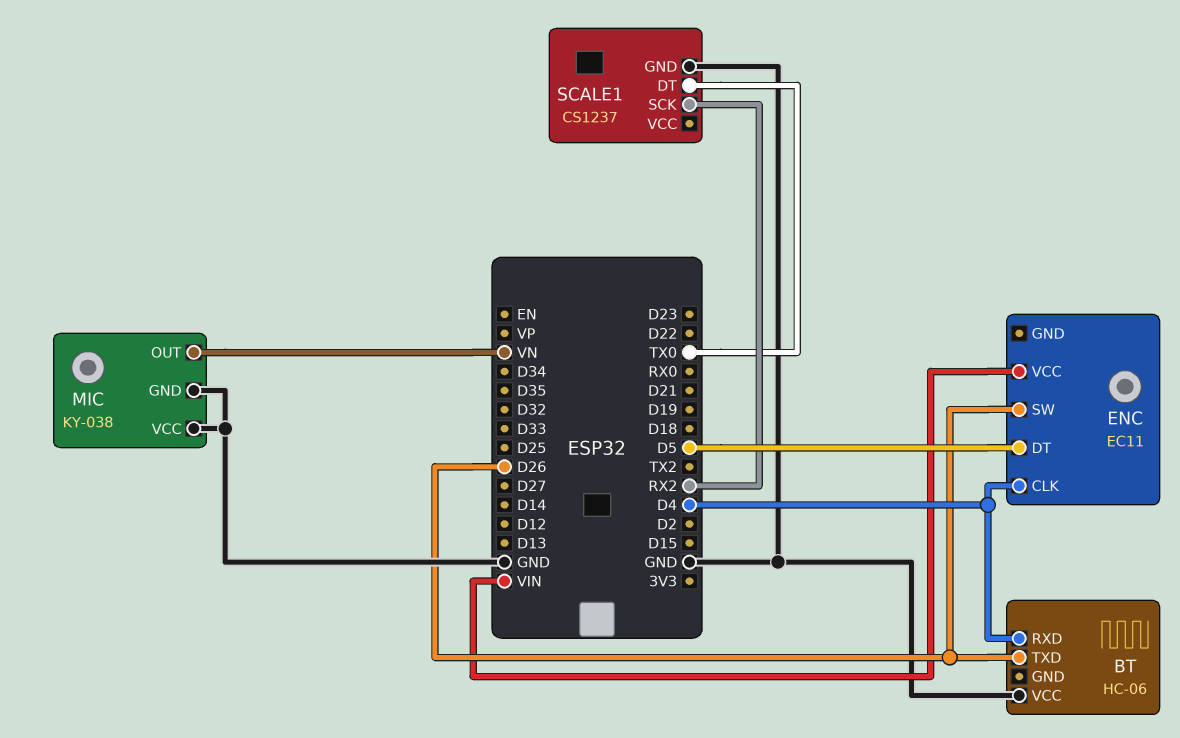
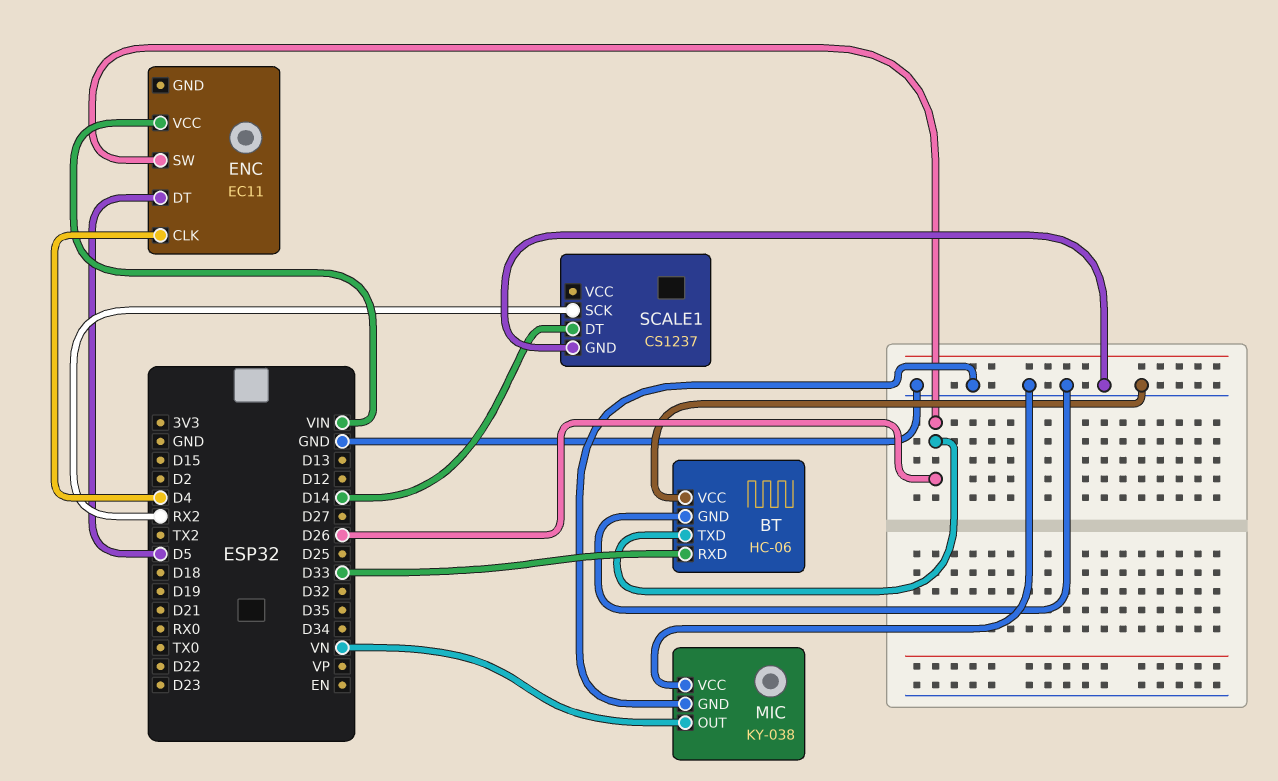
BT pin GND: none -> GND
BT pin RXD: D4 -> D33
SCALE1 pin DT: TX0 -> D14

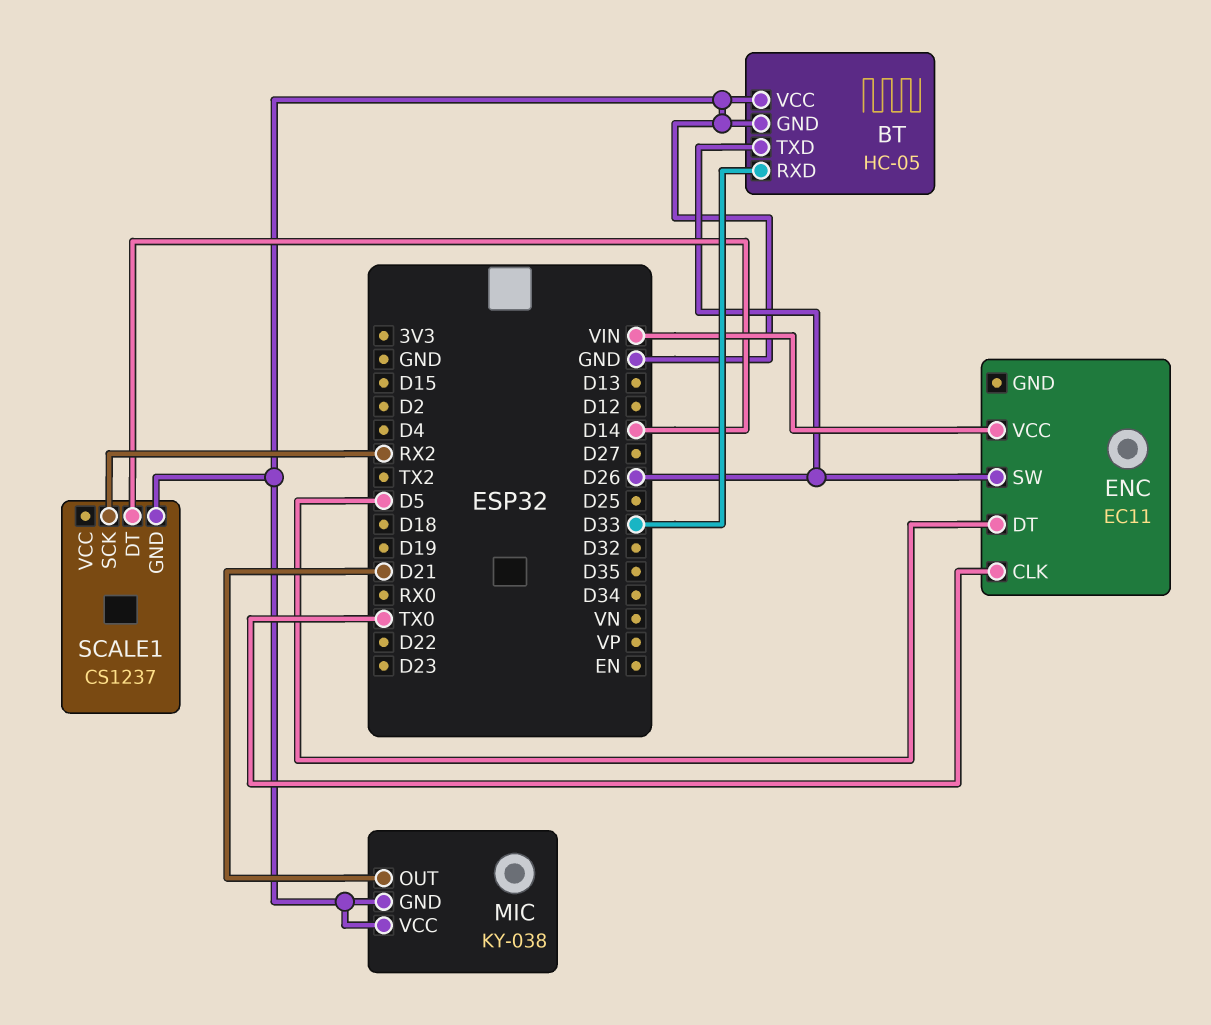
BT: HC-06 -> HC-05
ENC pin CLK: D4 -> TX0
MIC pin OUT: VN -> D21

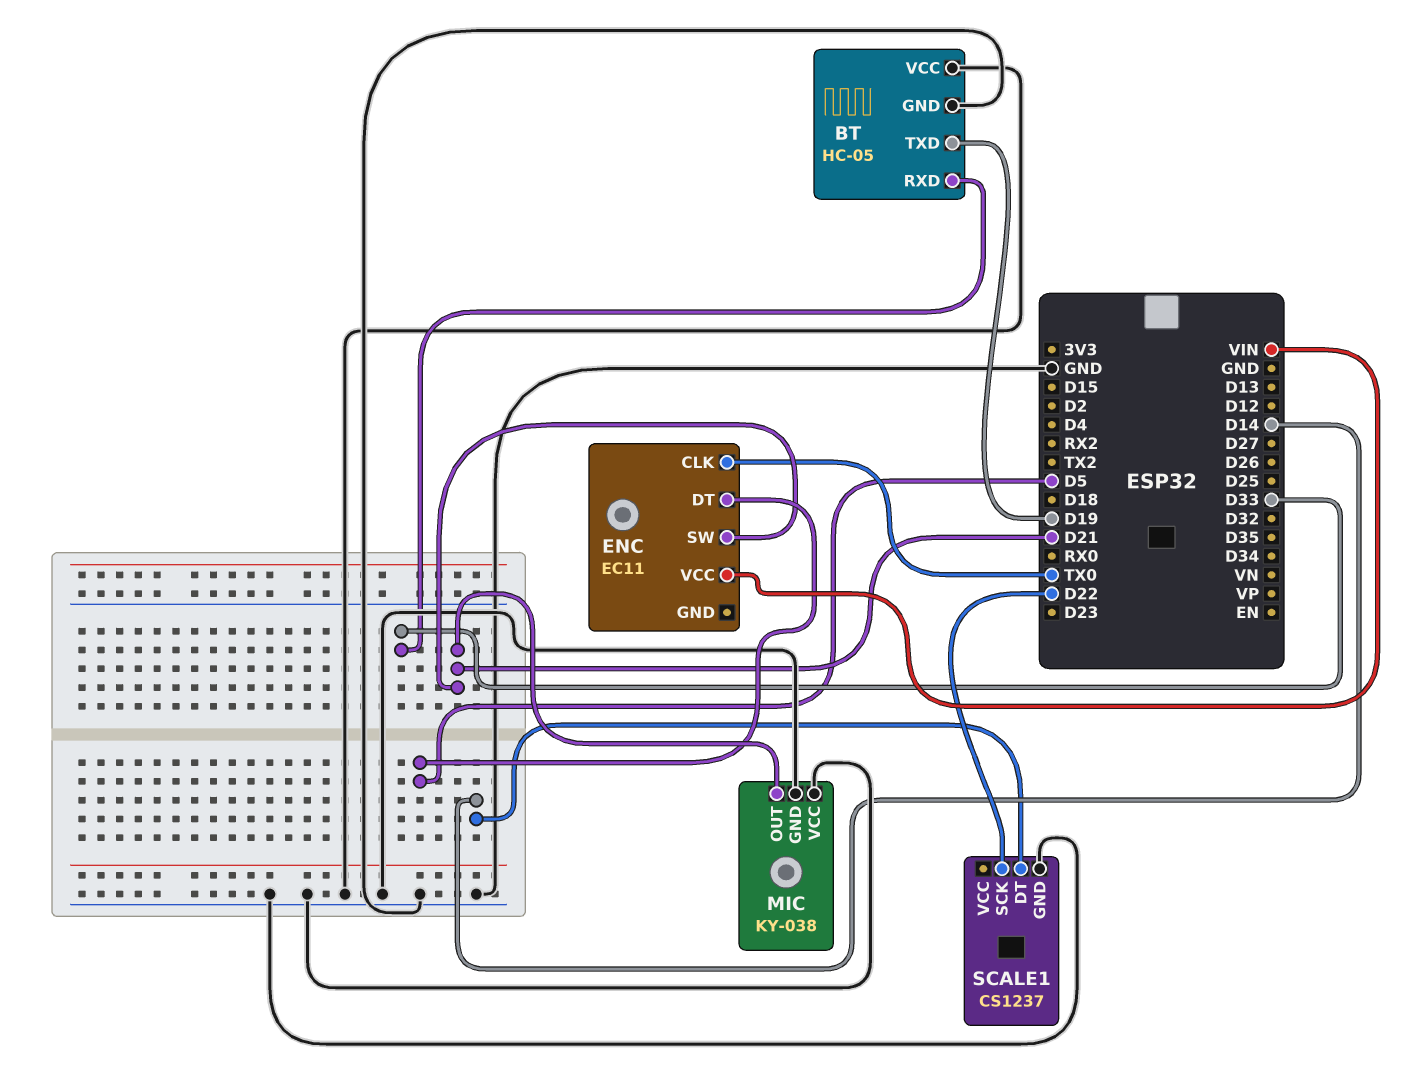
BT pin TXD: D26 -> D19
ENC pin SW: D26 -> D21
SCALE1 pin SCK: RX2 -> D22

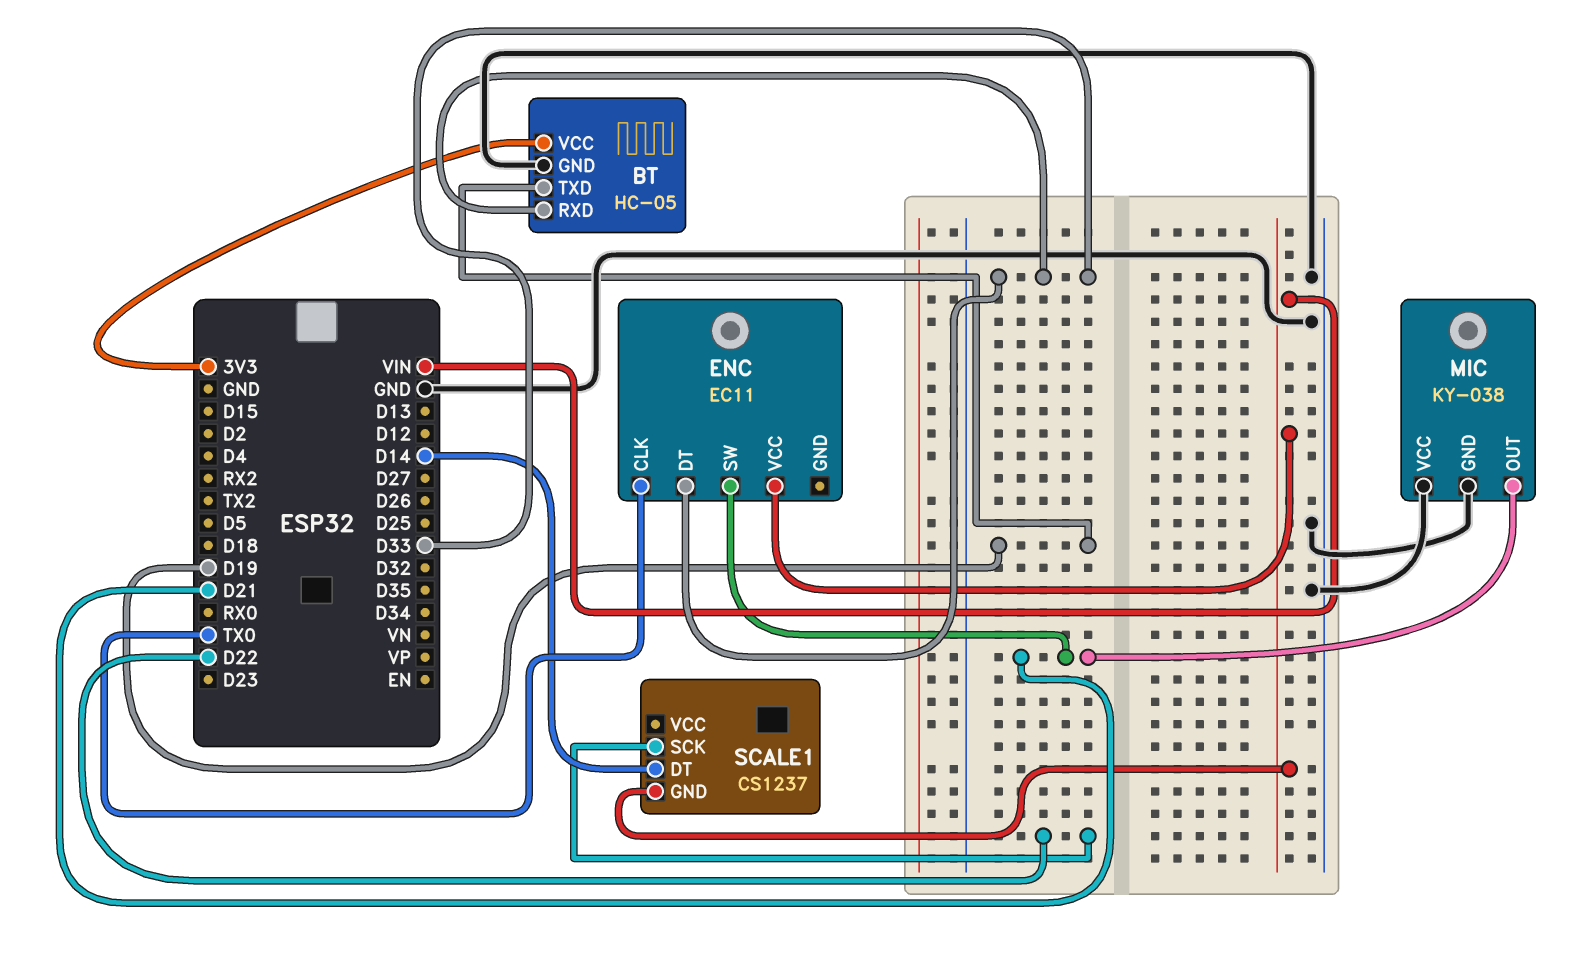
BT pin VCC: GND -> 3V3
ENC pin DT: D5 -> D33
SCALE1 pin GND: GND -> VIN

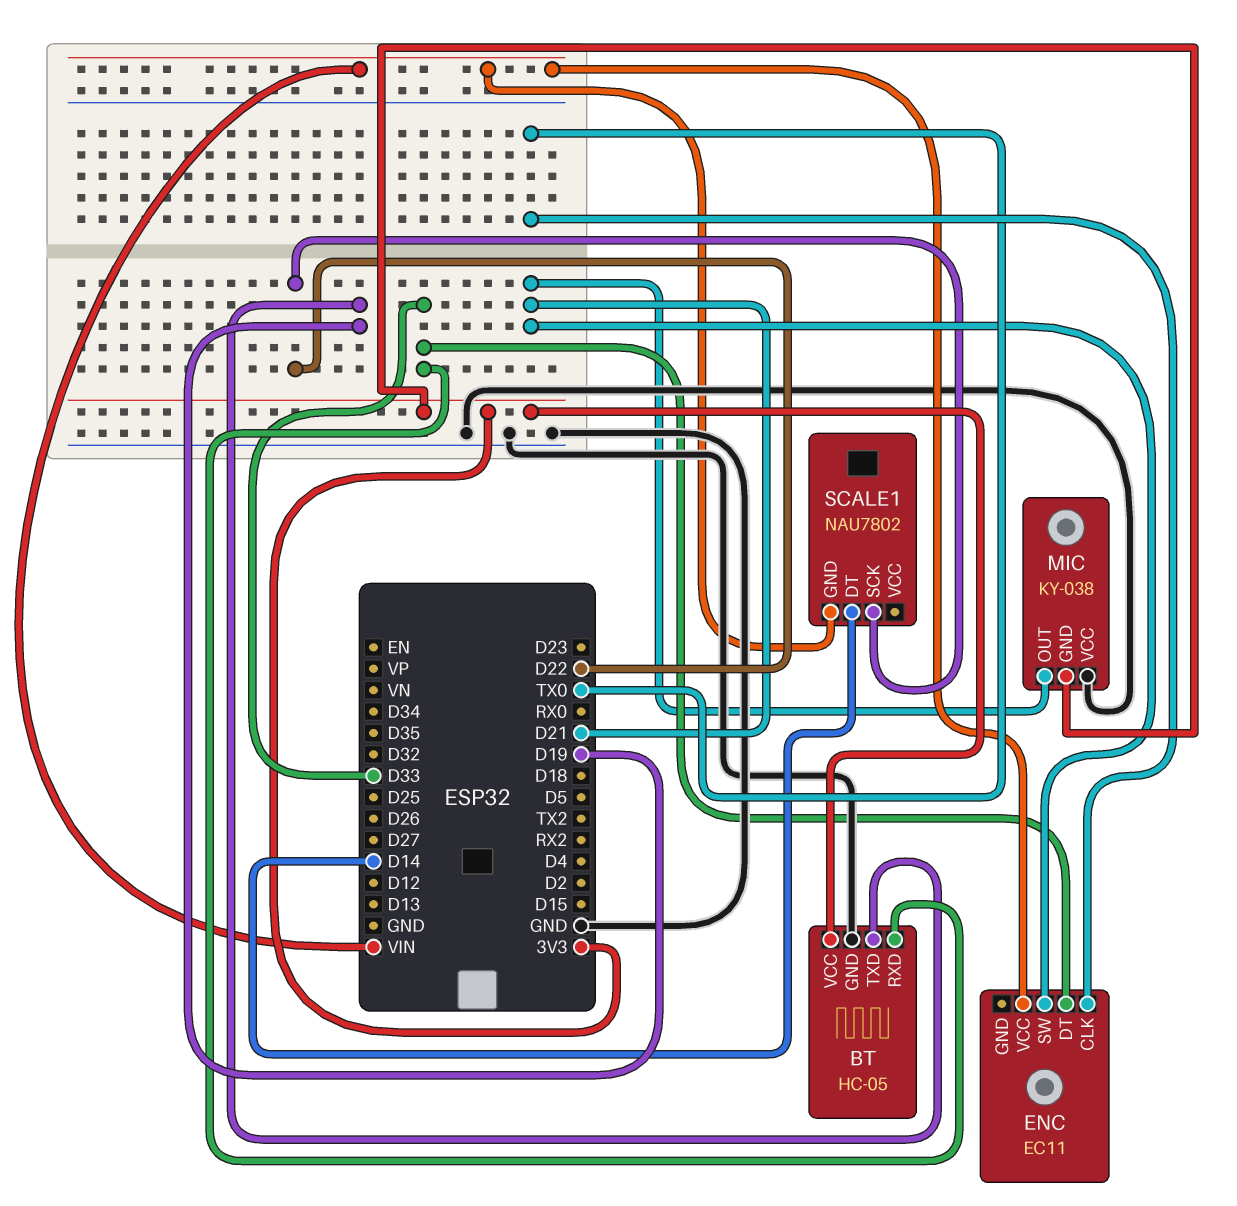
MIC pin GND: GND -> 3V3
SCALE1: CS1237 -> NAU7802

